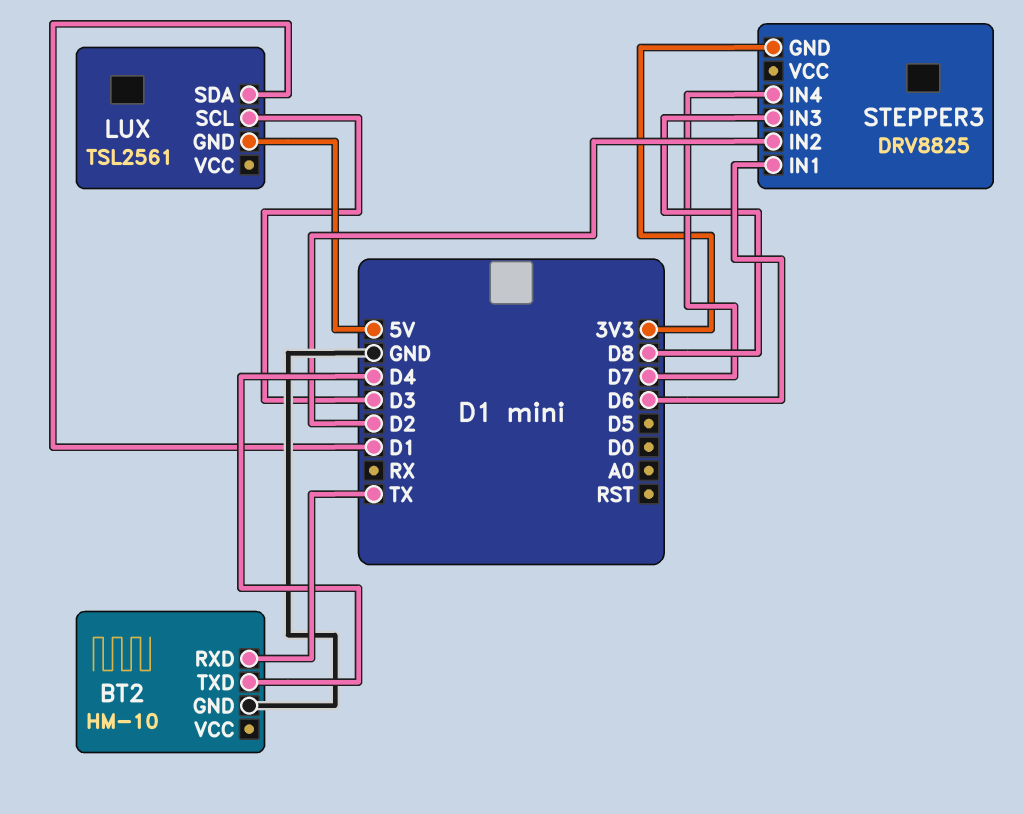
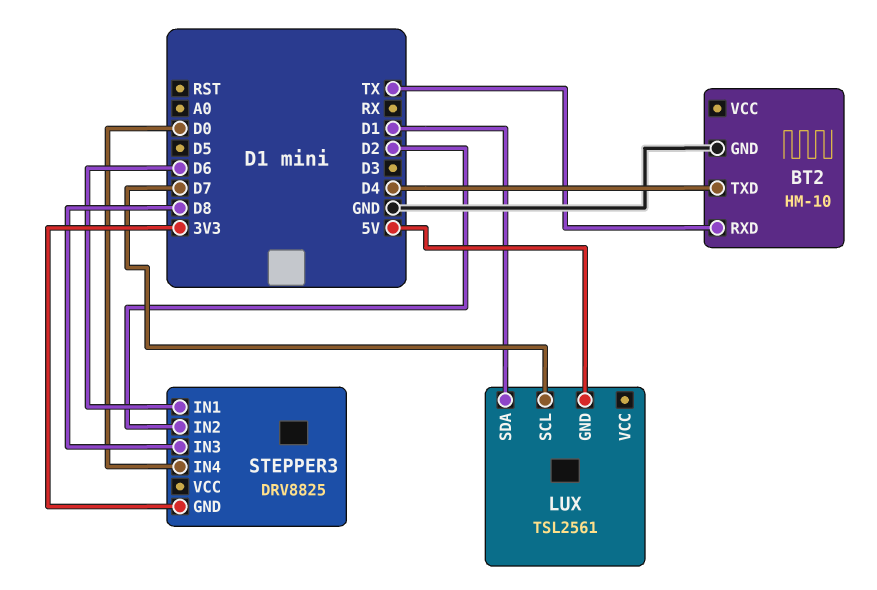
LUX pin SCL: D3 -> D7
STEPPER3 pin IN4: D7 -> D0

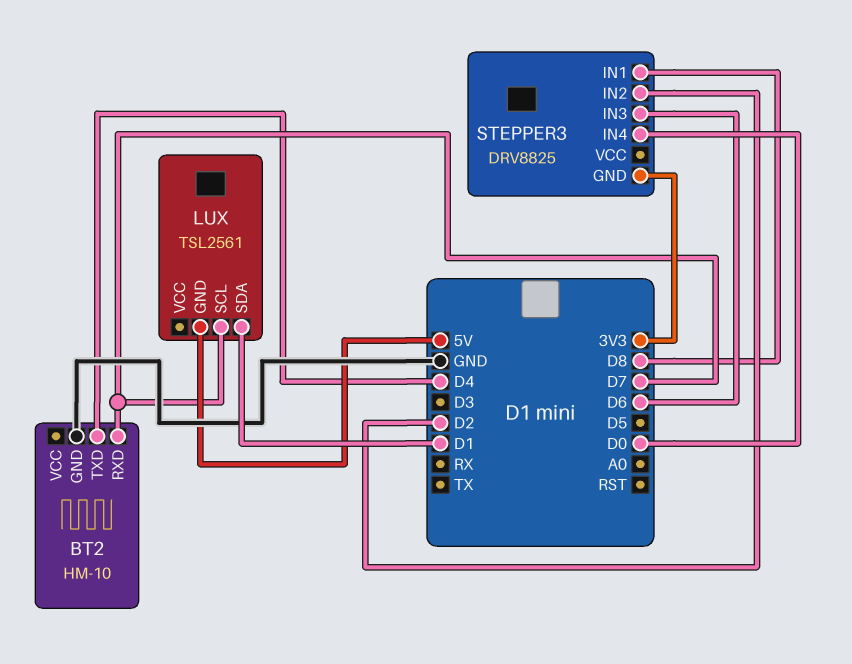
BT2 pin RXD: TX -> D7
STEPPER3 pin IN1: D6 -> D8
STEPPER3 pin IN3: D8 -> D6

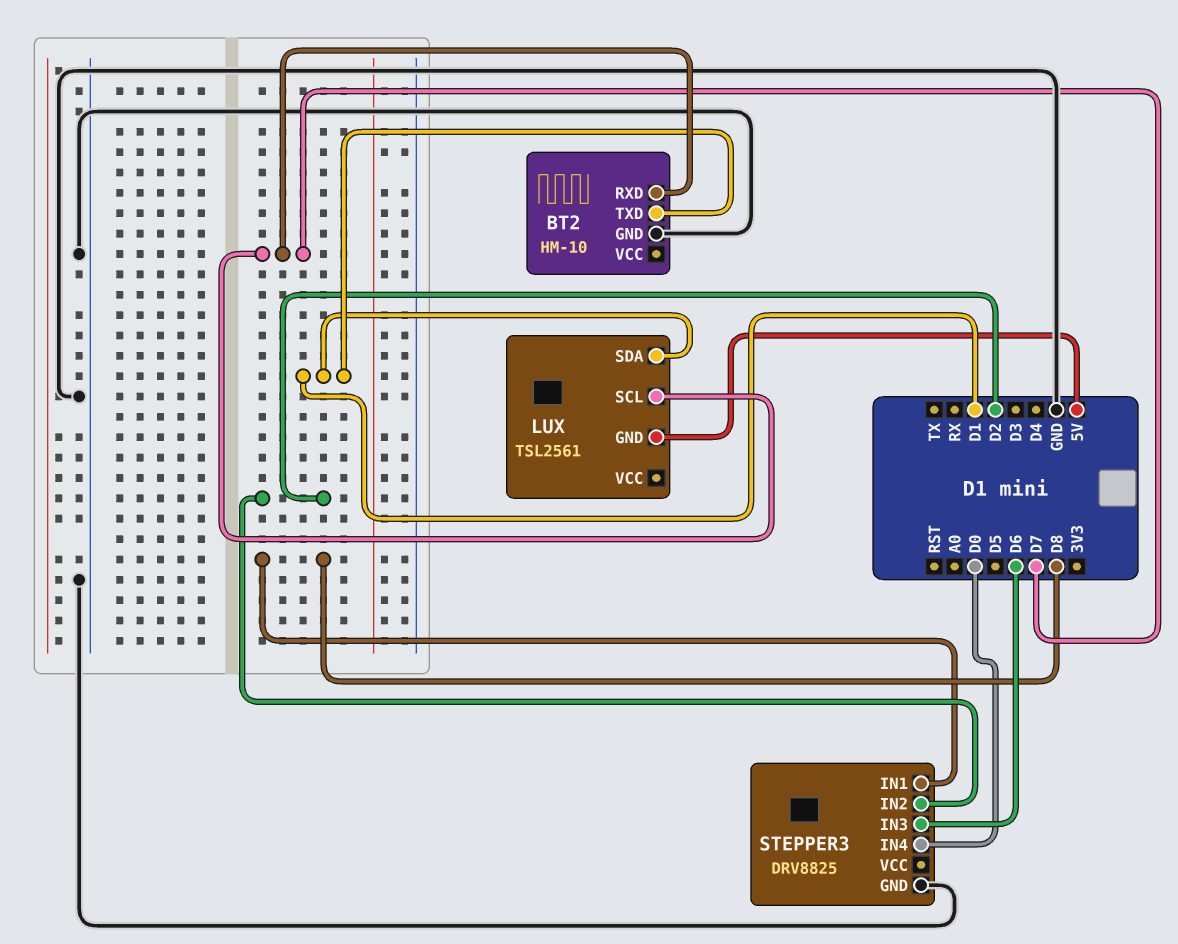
BT2 pin TXD: D4 -> D1
STEPPER3 pin GND: 3V3 -> GND

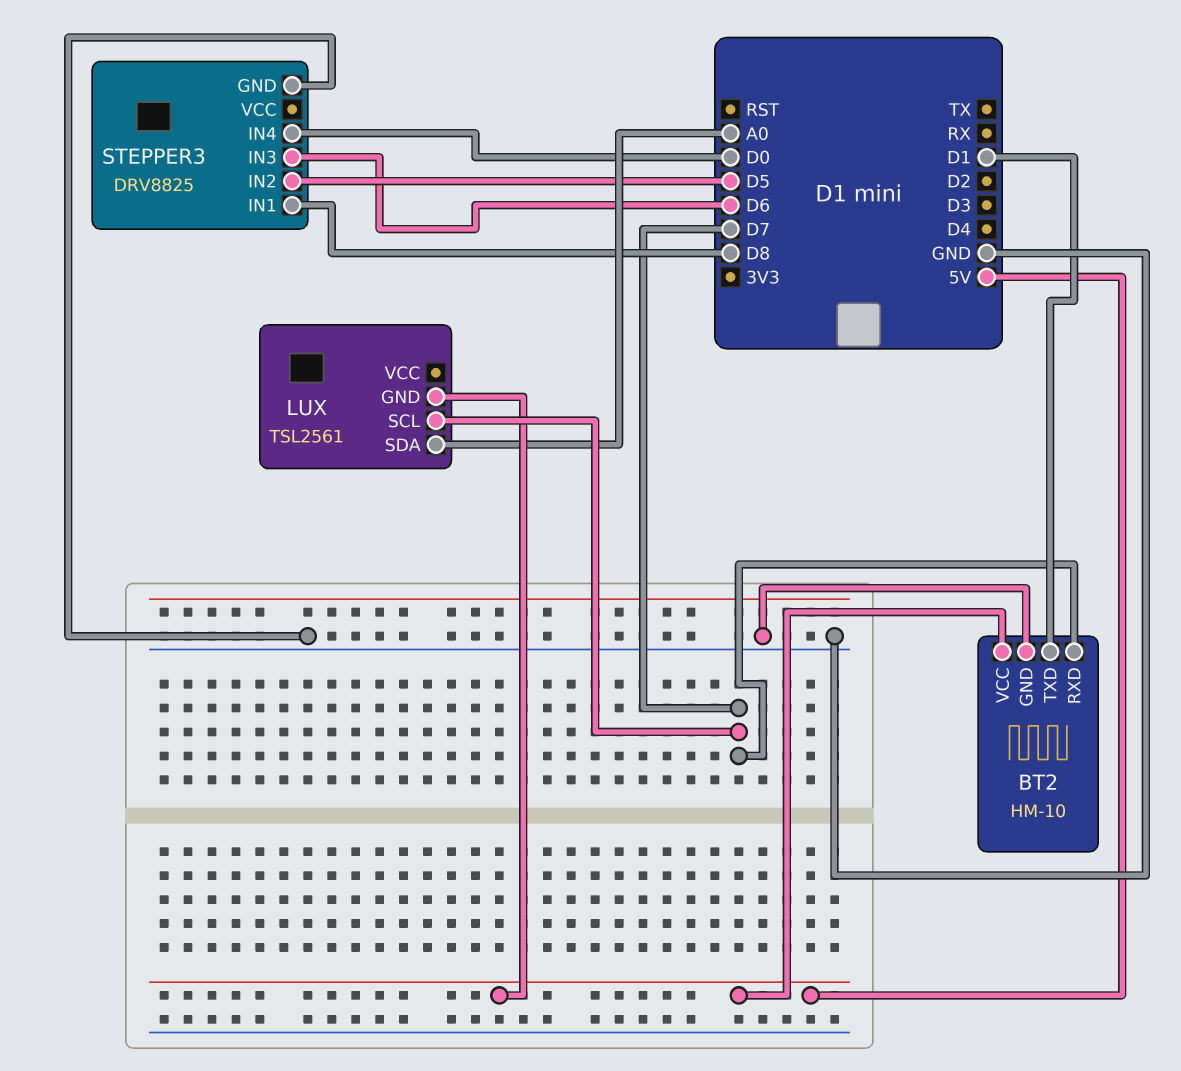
BT2 pin VCC: none -> 5V
LUX pin SDA: D1 -> A0
STEPPER3 pin IN2: D2 -> D5

